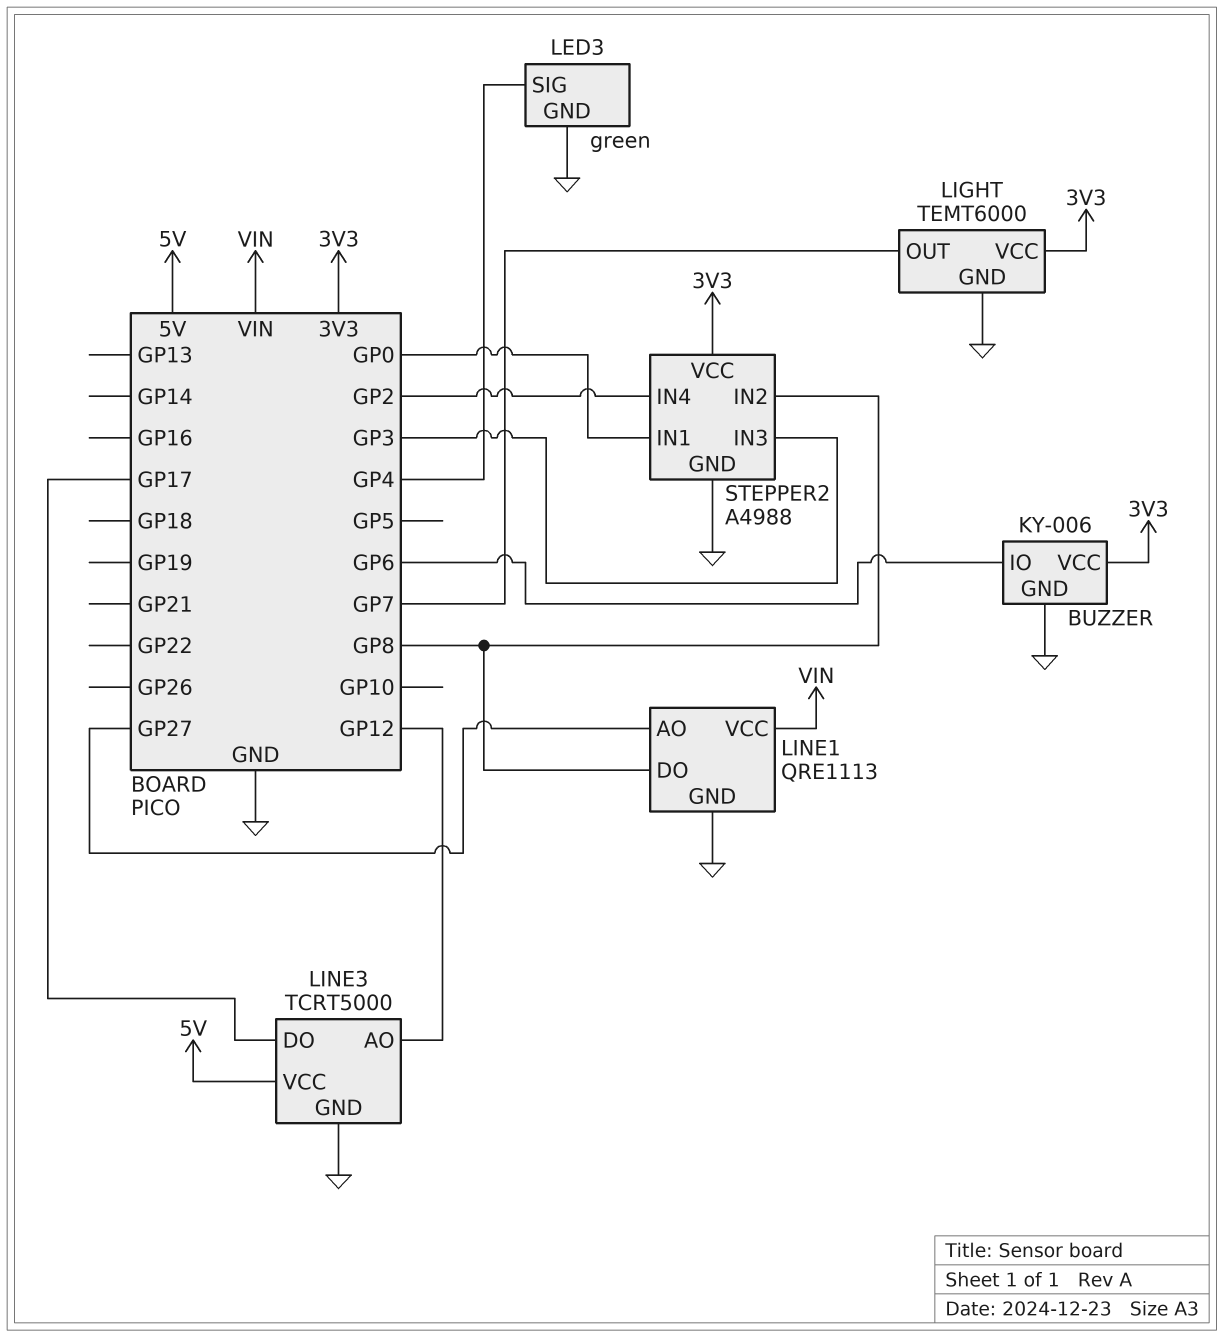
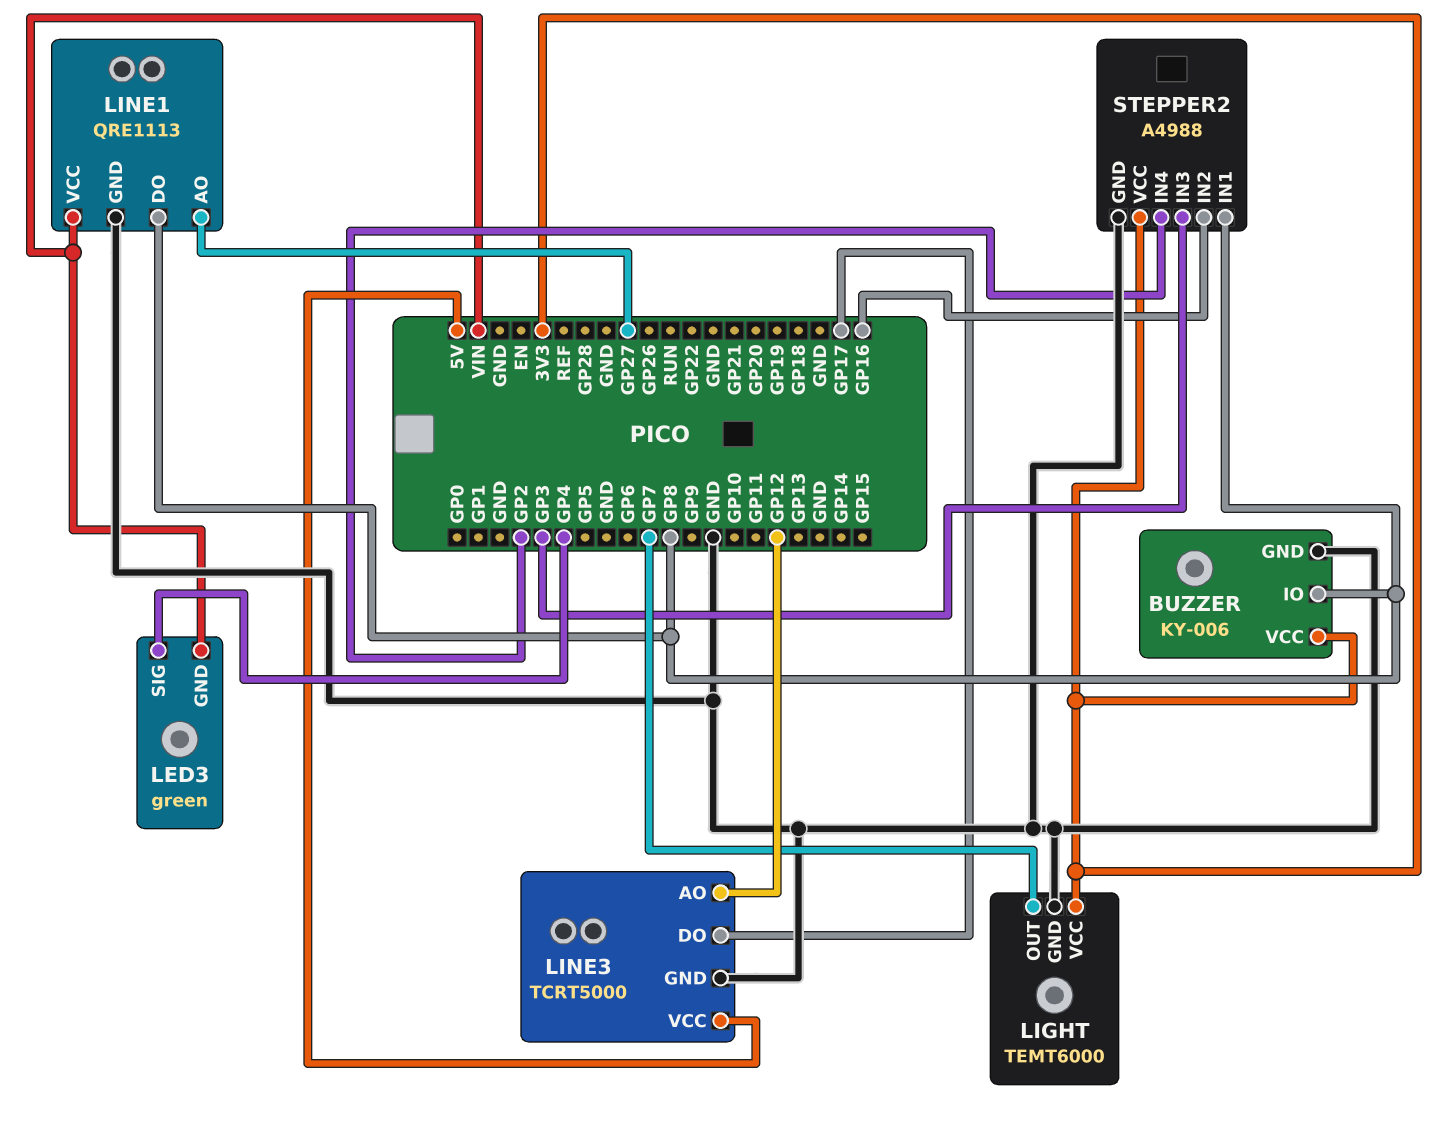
BUZZER pin IO: GP6 -> GP8
LED3 pin GND: GND -> VIN
STEPPER2 pin IN1: GP0 -> GP8
STEPPER2 pin IN2: GP8 -> GP16

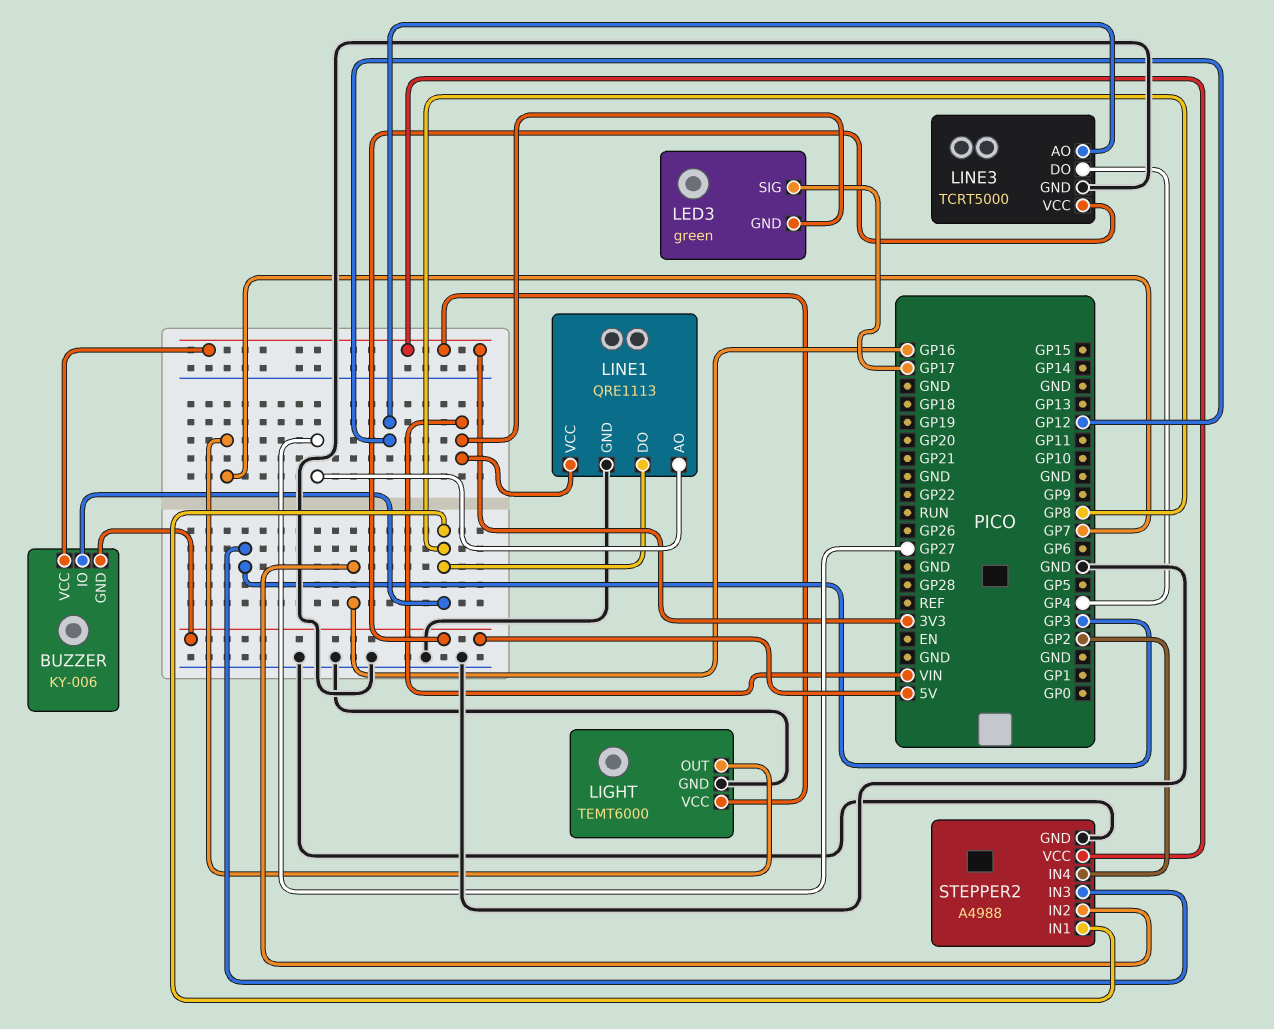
BUZZER pin GND: GND -> 5V
LED3 pin SIG: GP4 -> GP17
LINE3 pin DO: GP17 -> GP4

